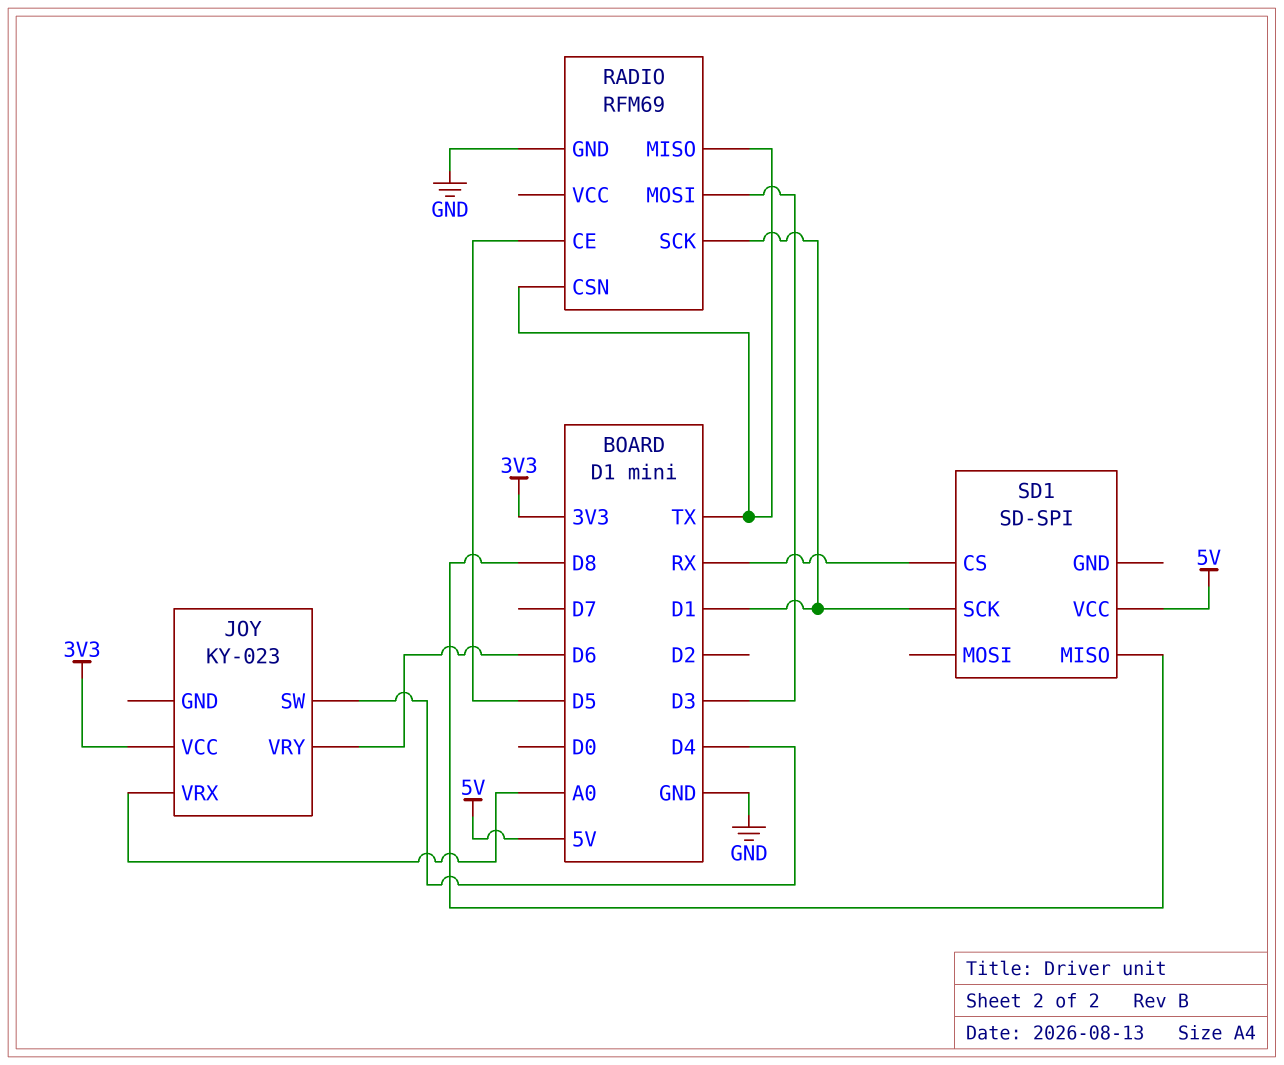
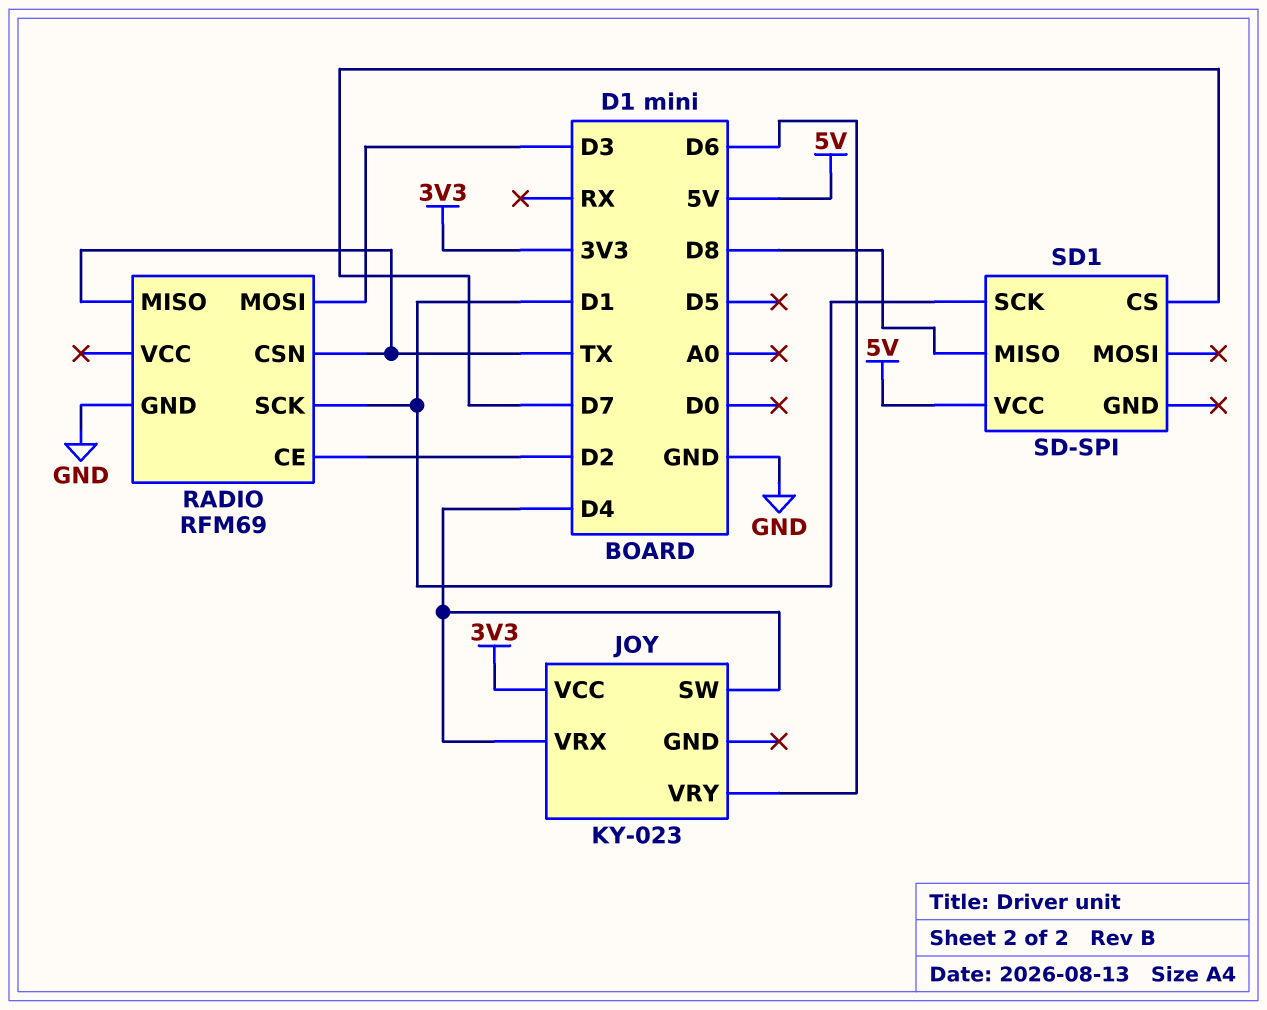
JOY pin VRX: A0 -> D4
RADIO pin CE: D5 -> D2
SD1 pin CS: RX -> D7

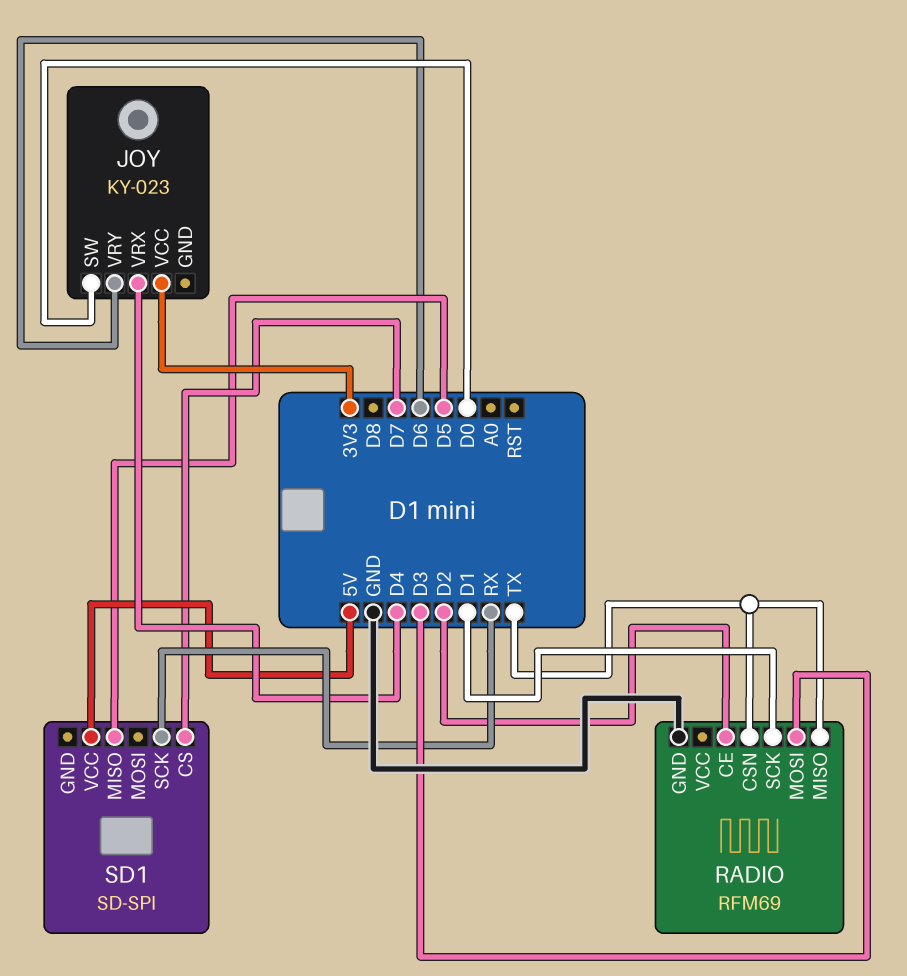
JOY pin SW: D4 -> D0
SD1 pin MISO: D8 -> D5
SD1 pin SCK: D1 -> RX

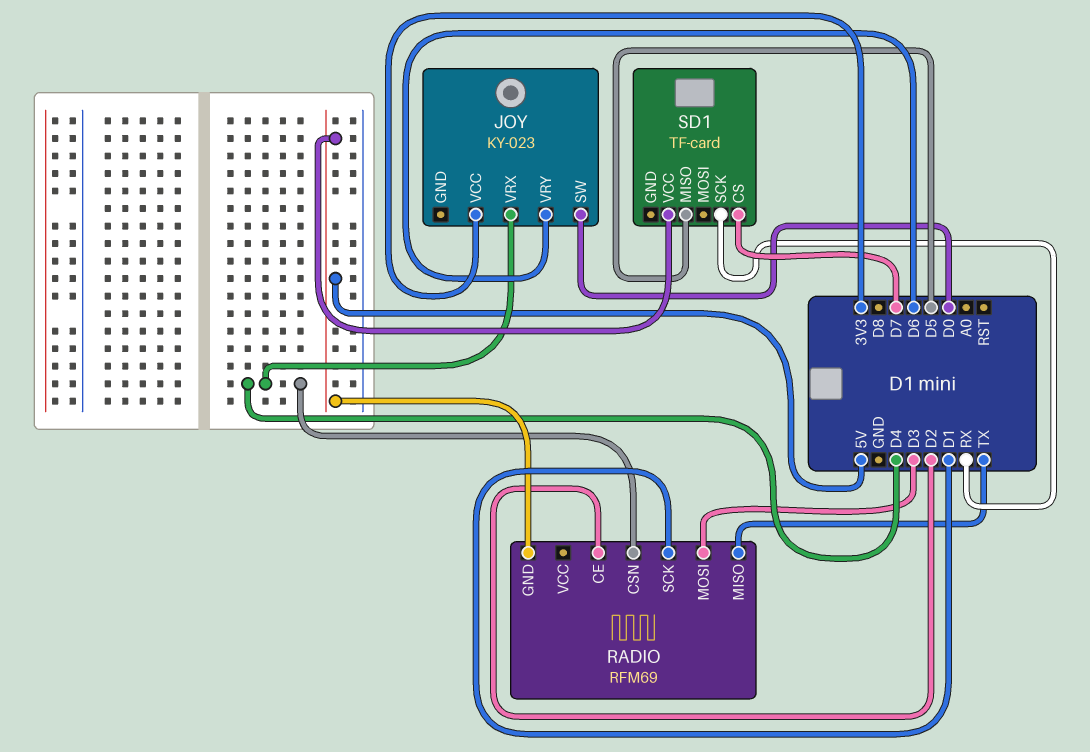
RADIO pin CSN: TX -> D4
RADIO pin GND: GND -> 5V
SD1: SD-SPI -> TF-card

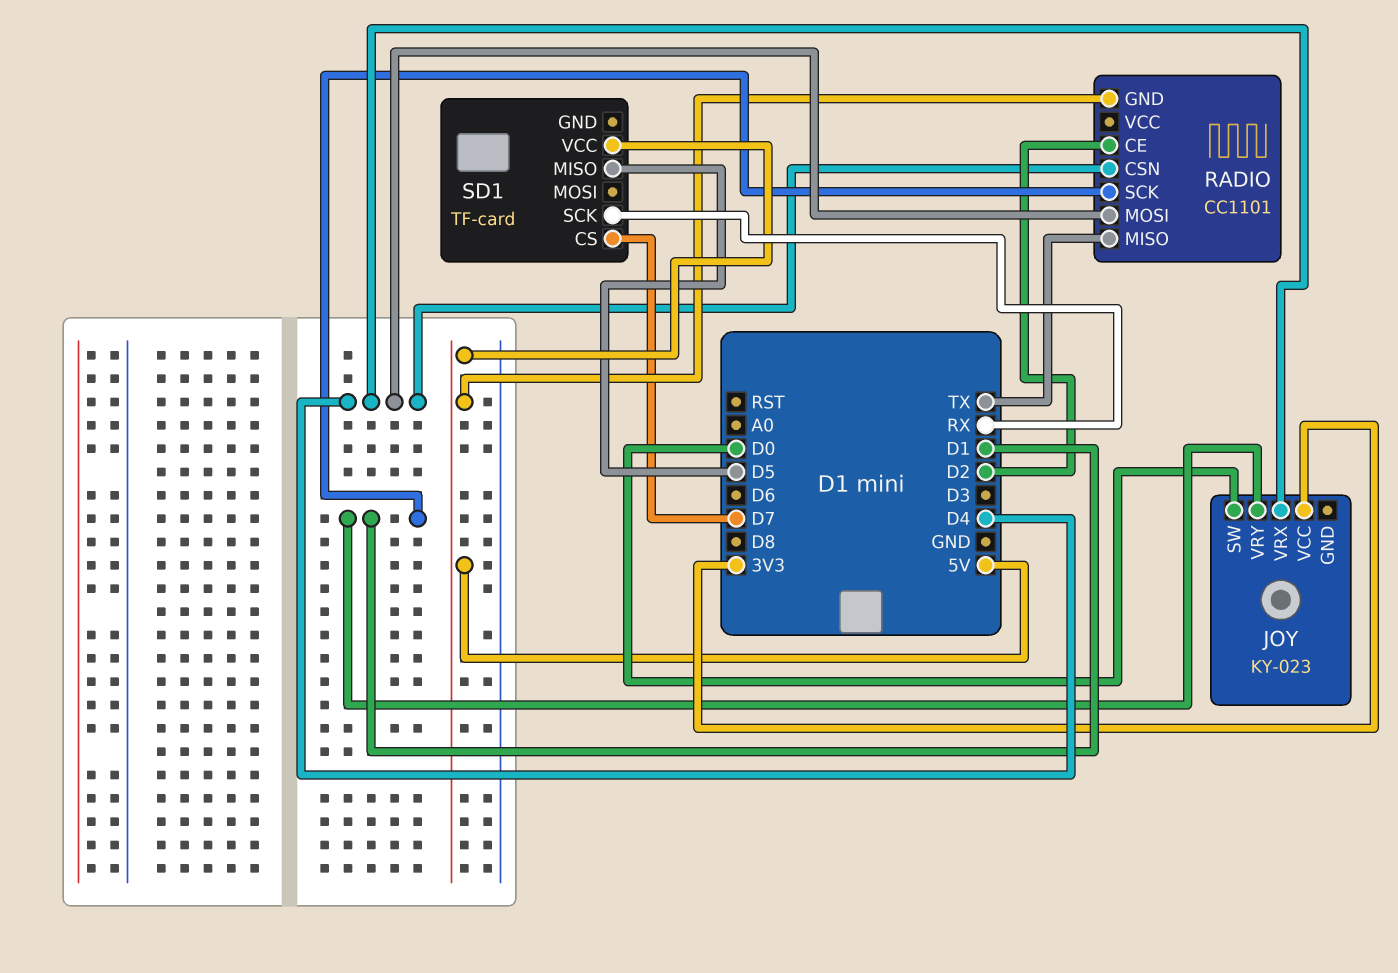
JOY pin VRY: D6 -> D1
RADIO: RFM69 -> CC1101
RADIO pin MOSI: D3 -> D4

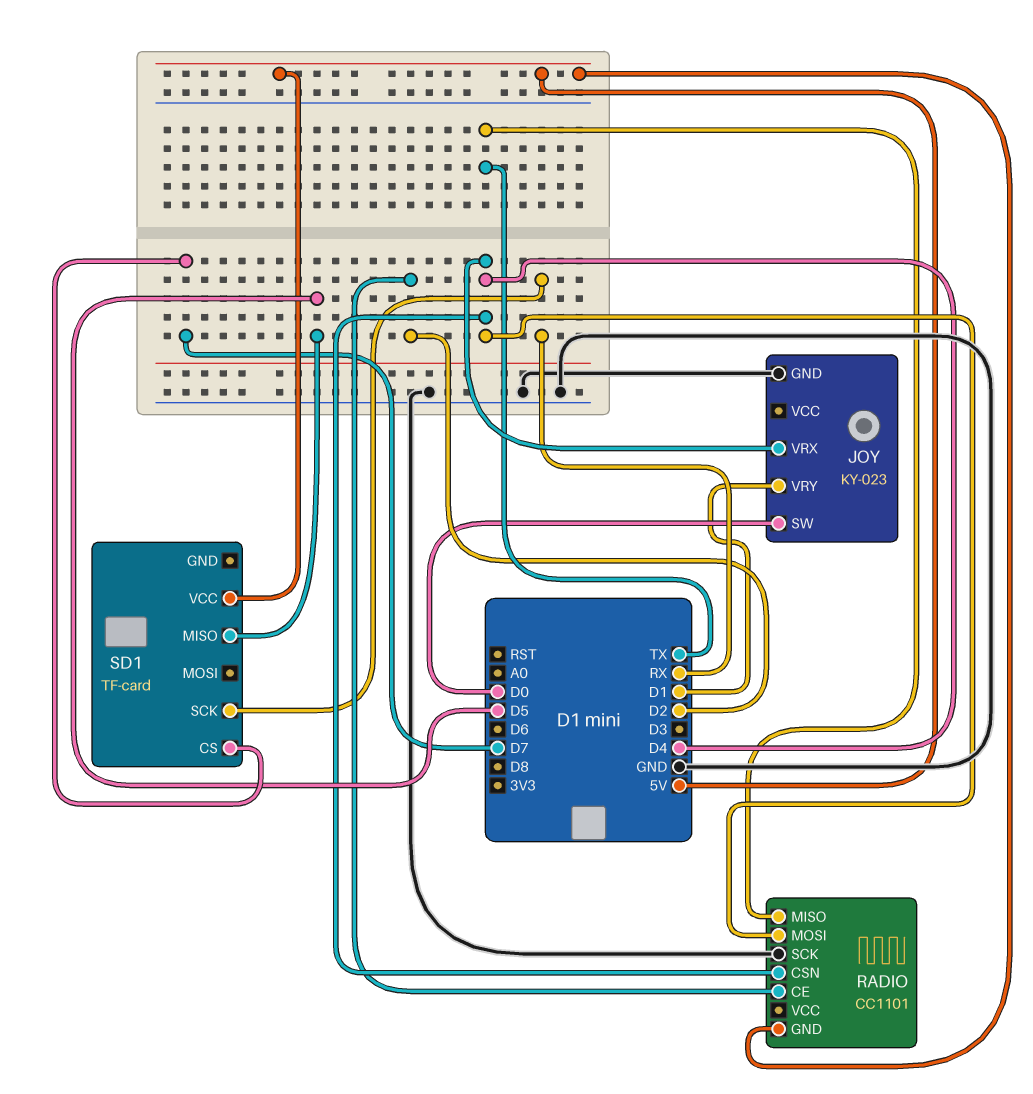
JOY pin GND: none -> GND
JOY pin VCC: 3V3 -> none
RADIO pin SCK: D1 -> GND

